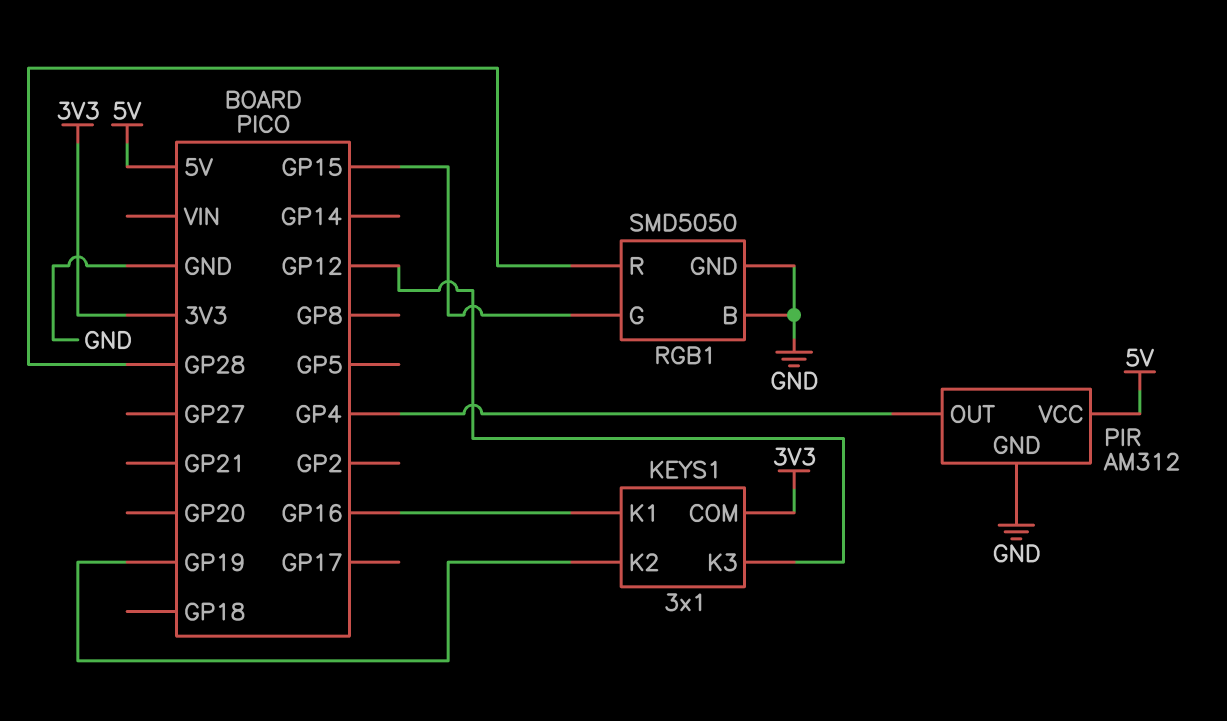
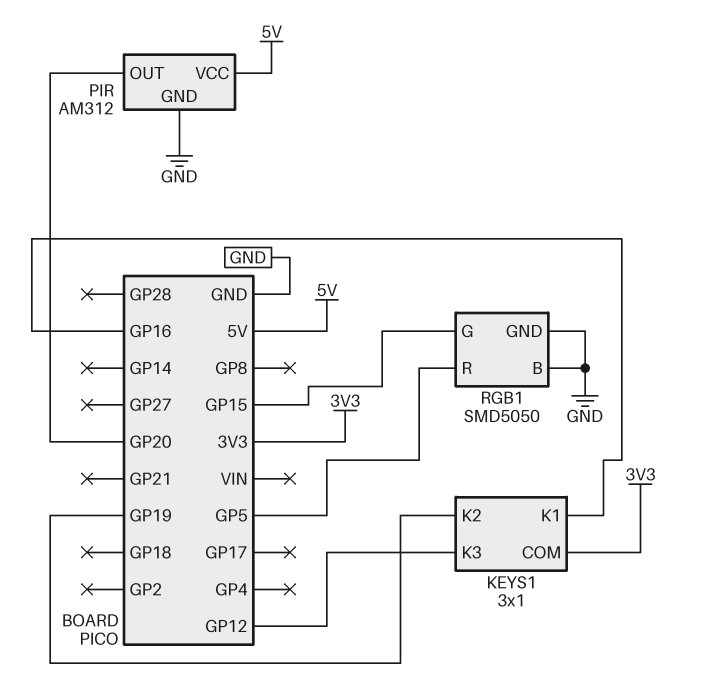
PIR pin OUT: GP4 -> GP20
RGB1 pin R: GP28 -> GP5

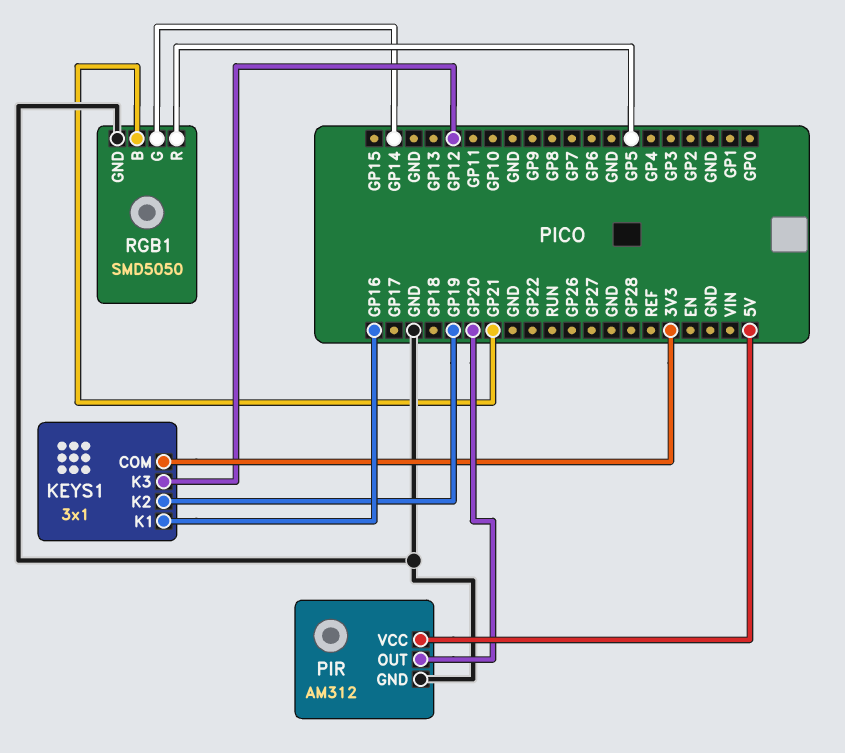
RGB1 pin B: GND -> GP21
RGB1 pin G: GP15 -> GP14

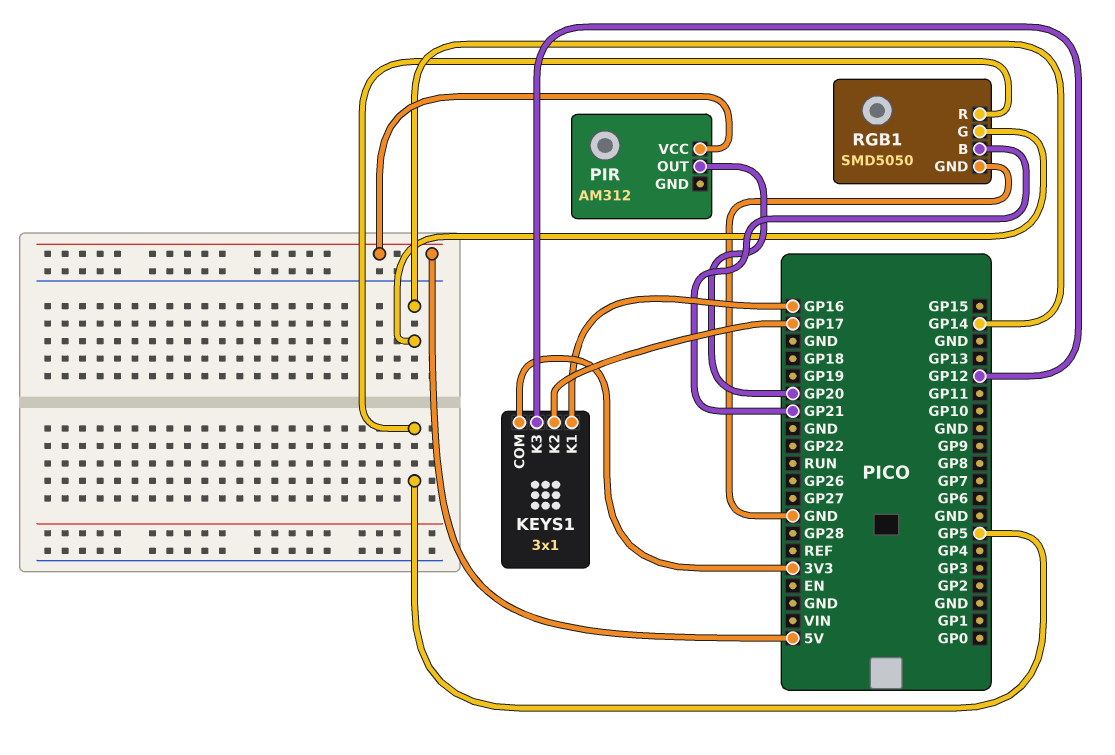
KEYS1 pin K2: GP19 -> GP17
PIR pin GND: GND -> none

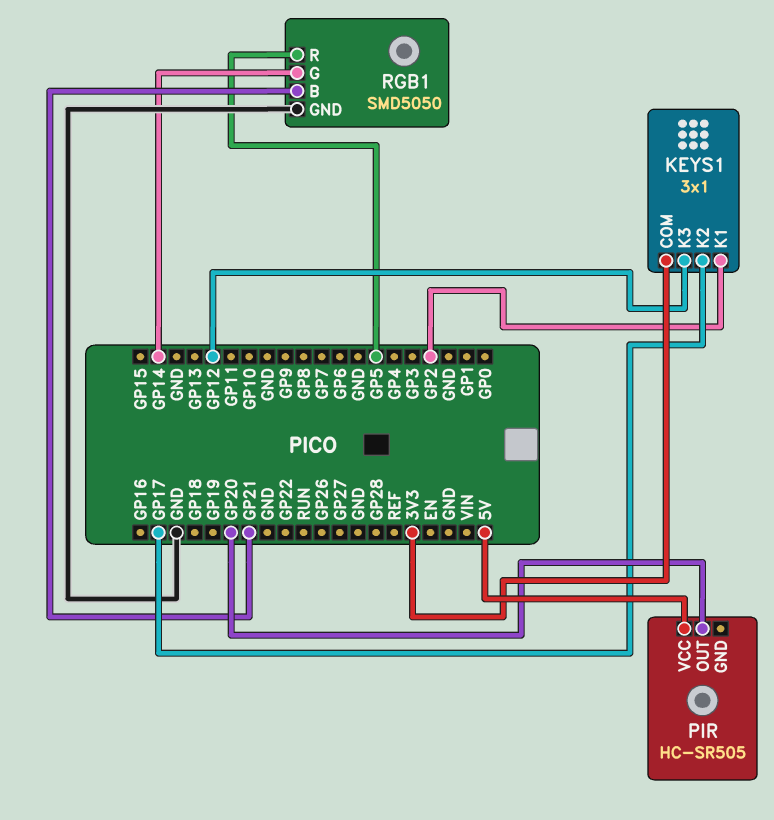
KEYS1 pin K1: GP16 -> GP2
PIR: AM312 -> HC-SR505

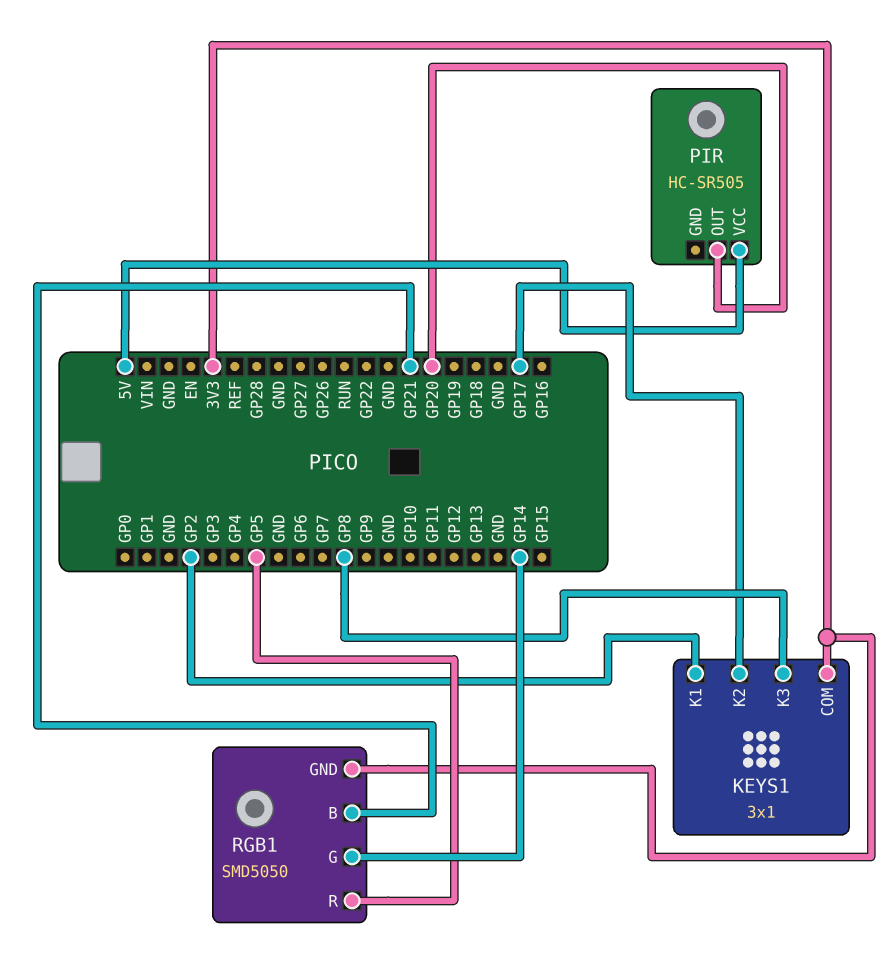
KEYS1 pin K3: GP12 -> GP8
RGB1 pin GND: GND -> 3V3

